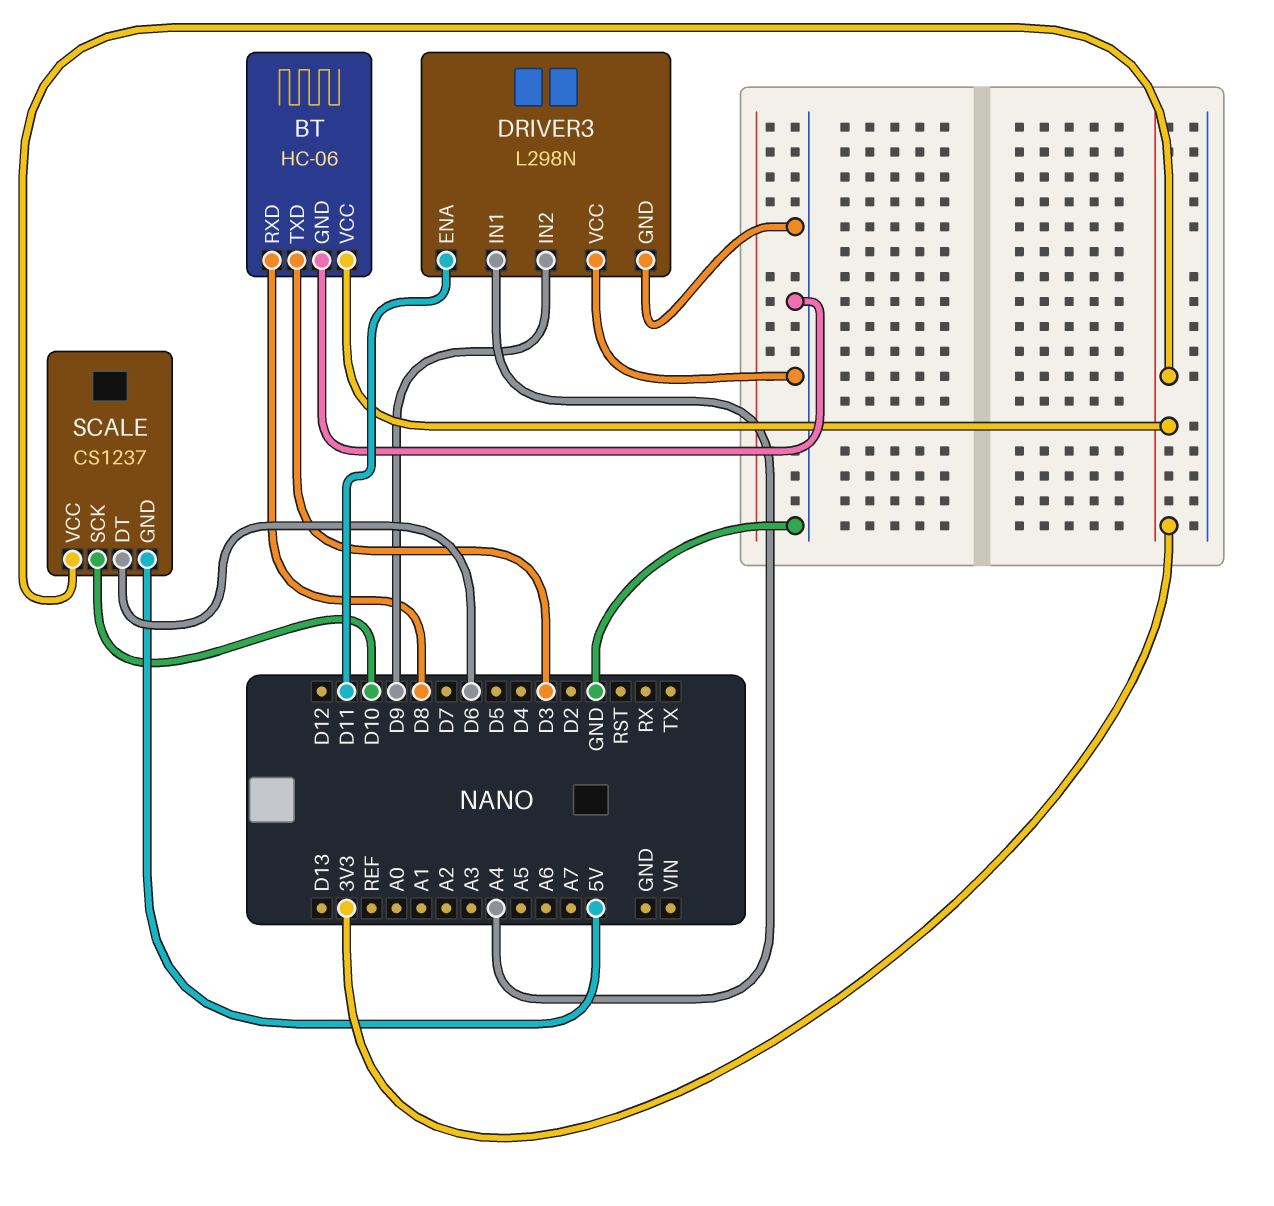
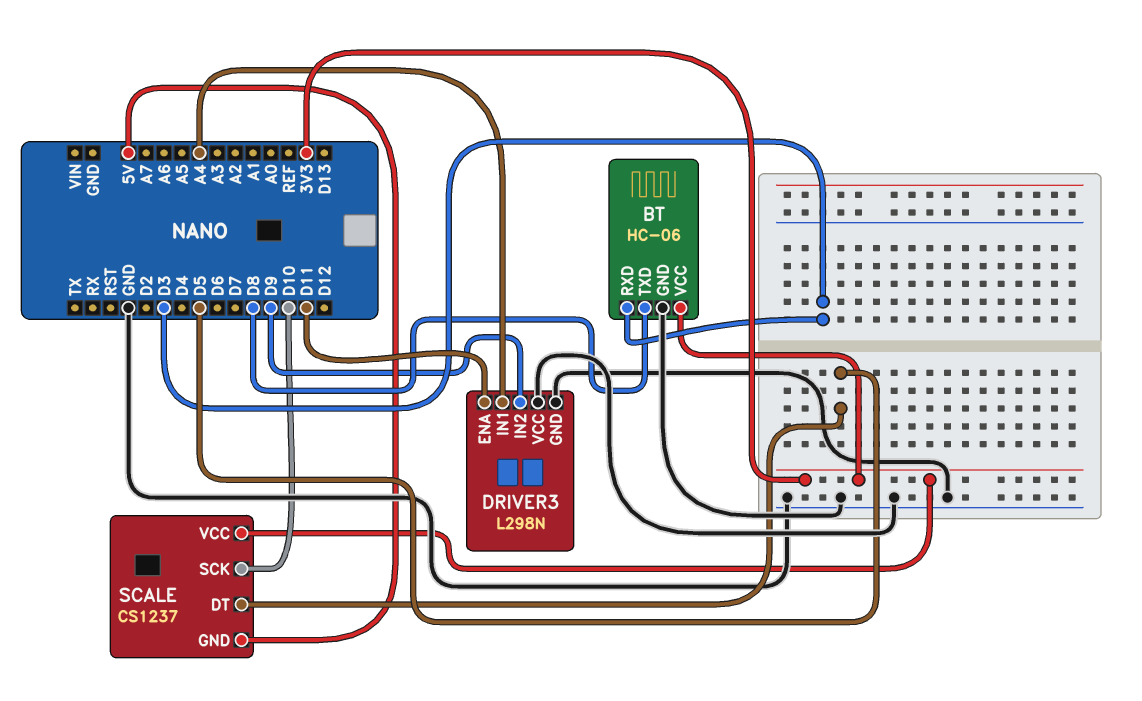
BT pin RXD: D8 -> D3
BT pin TXD: D3 -> D8
SCALE pin DT: D6 -> D5

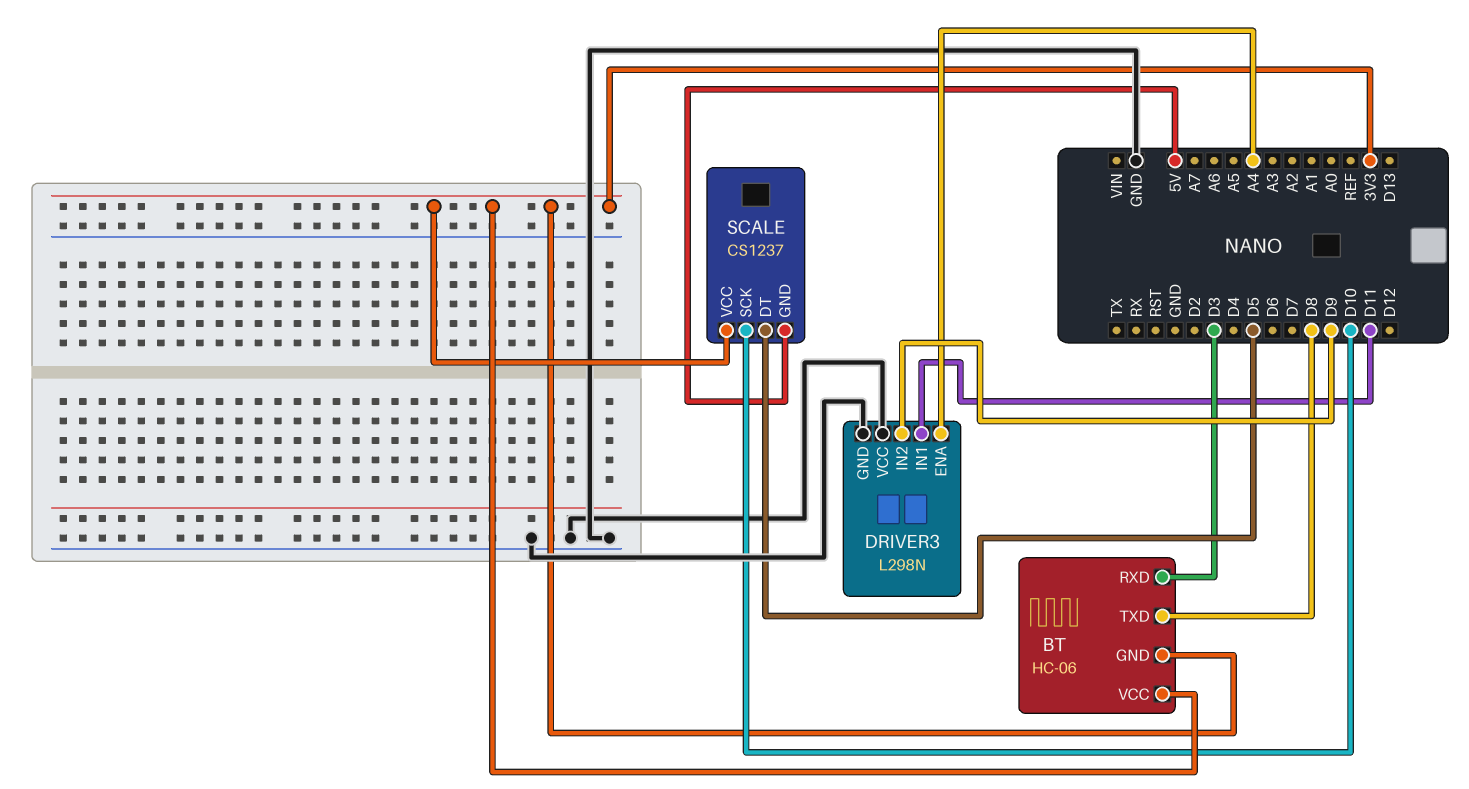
BT pin GND: GND -> 3V3
DRIVER3 pin ENA: D11 -> A4
DRIVER3 pin IN1: A4 -> D11

